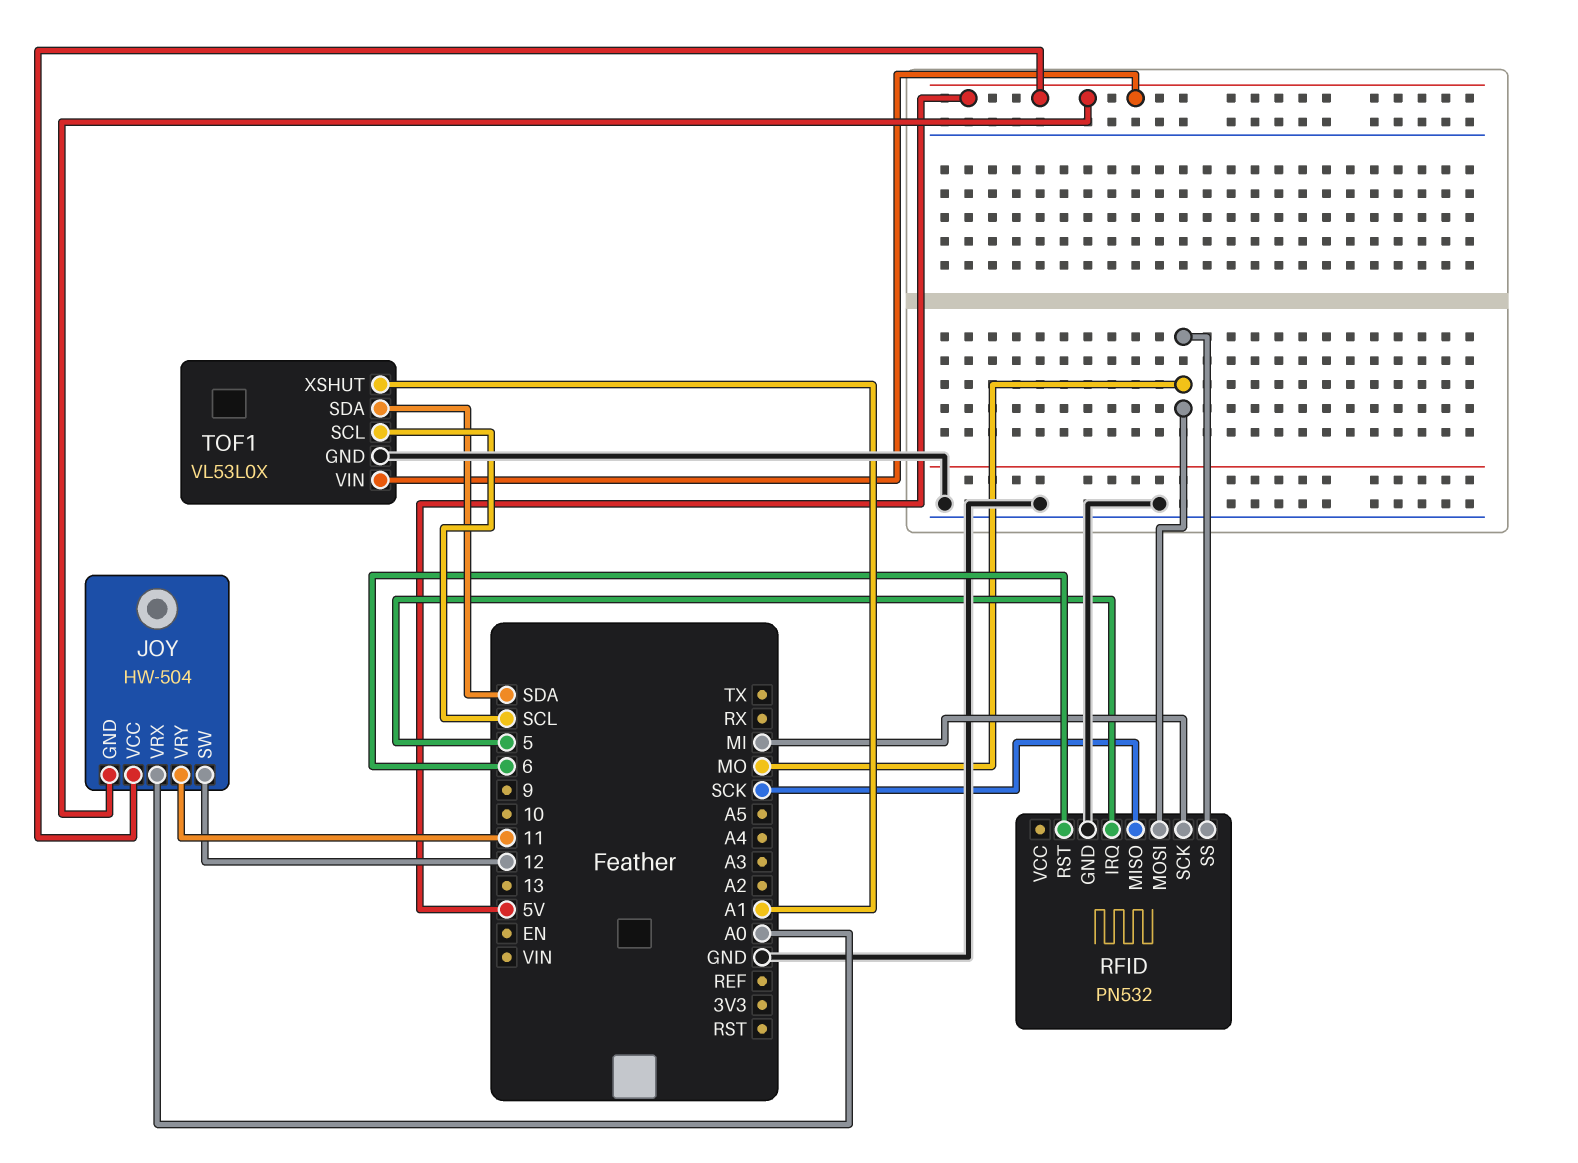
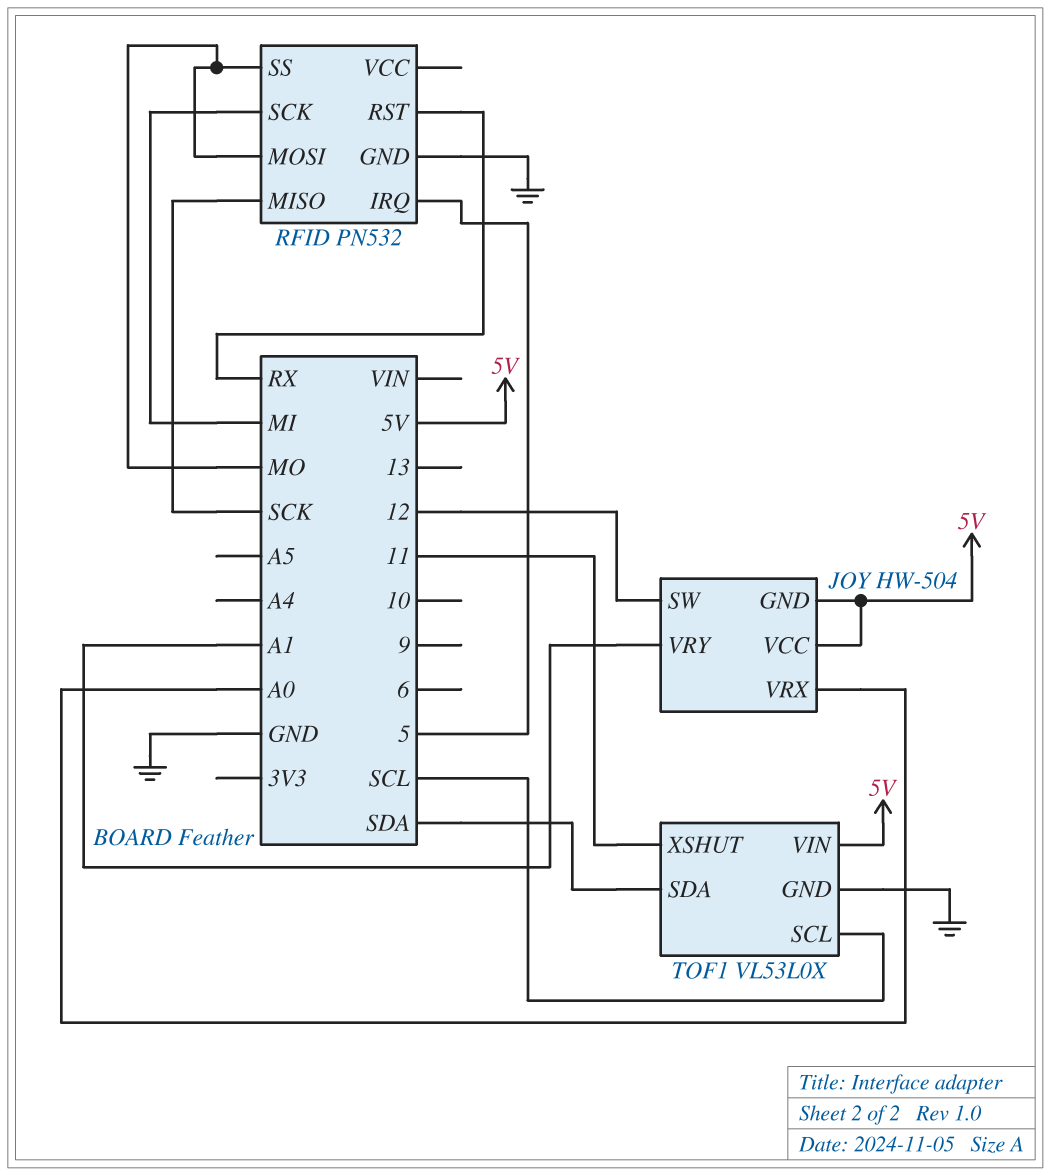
JOY pin VRY: 11 -> A1
RFID pin RST: 6 -> RX
TOF1 pin XSHUT: A1 -> 11

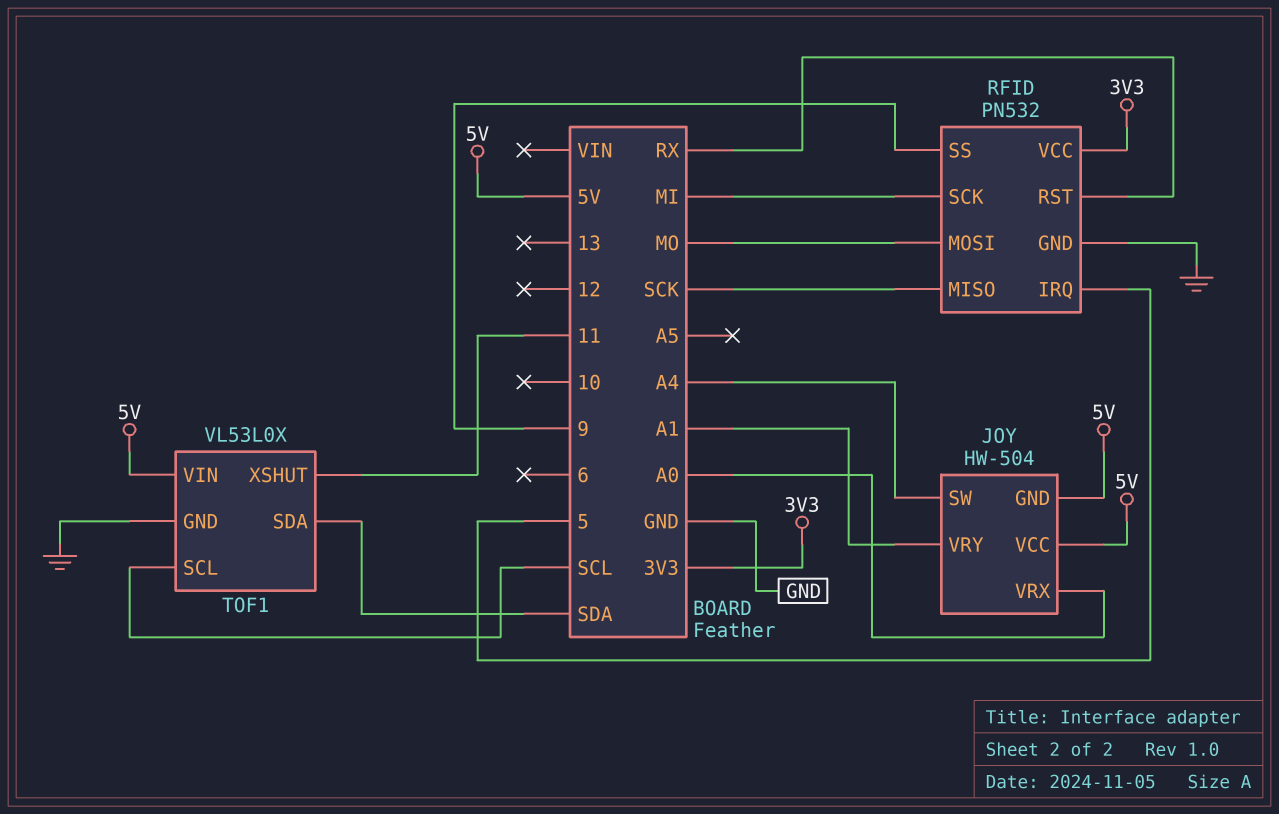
JOY pin SW: 12 -> A4
RFID pin SS: MO -> 9
RFID pin VCC: none -> 3V3

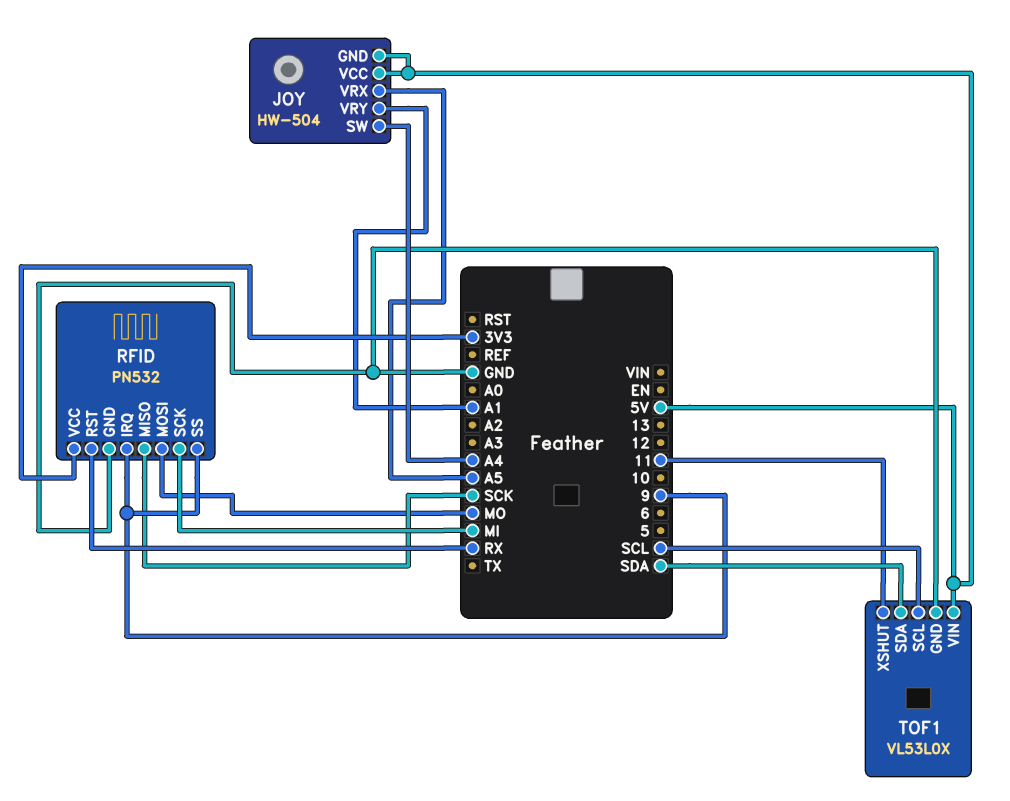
JOY pin VRX: A0 -> A5
RFID pin IRQ: 5 -> 9

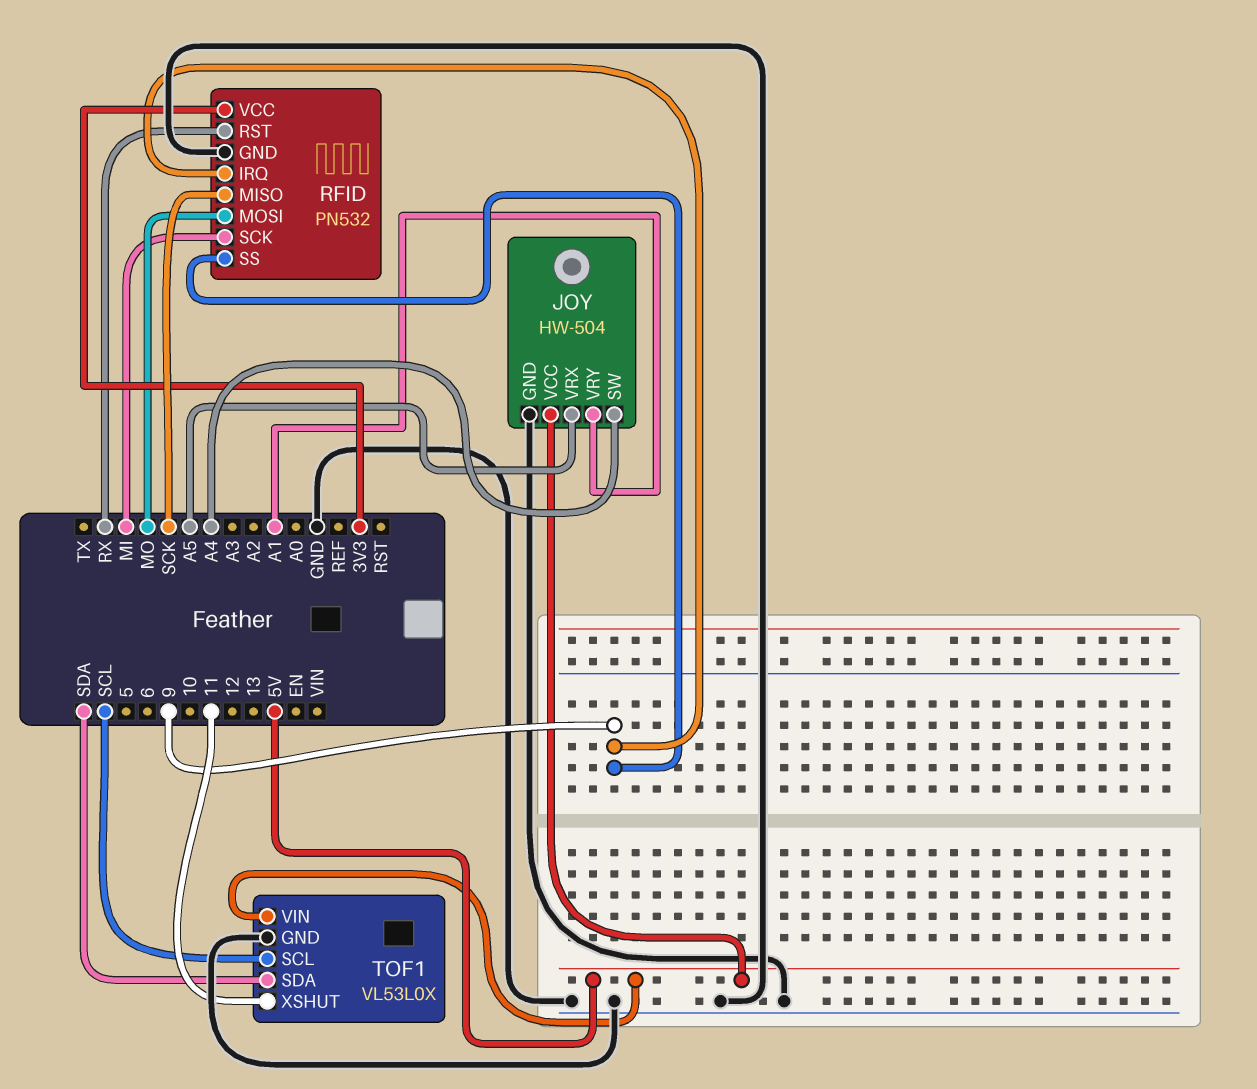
JOY pin GND: 5V -> GND

